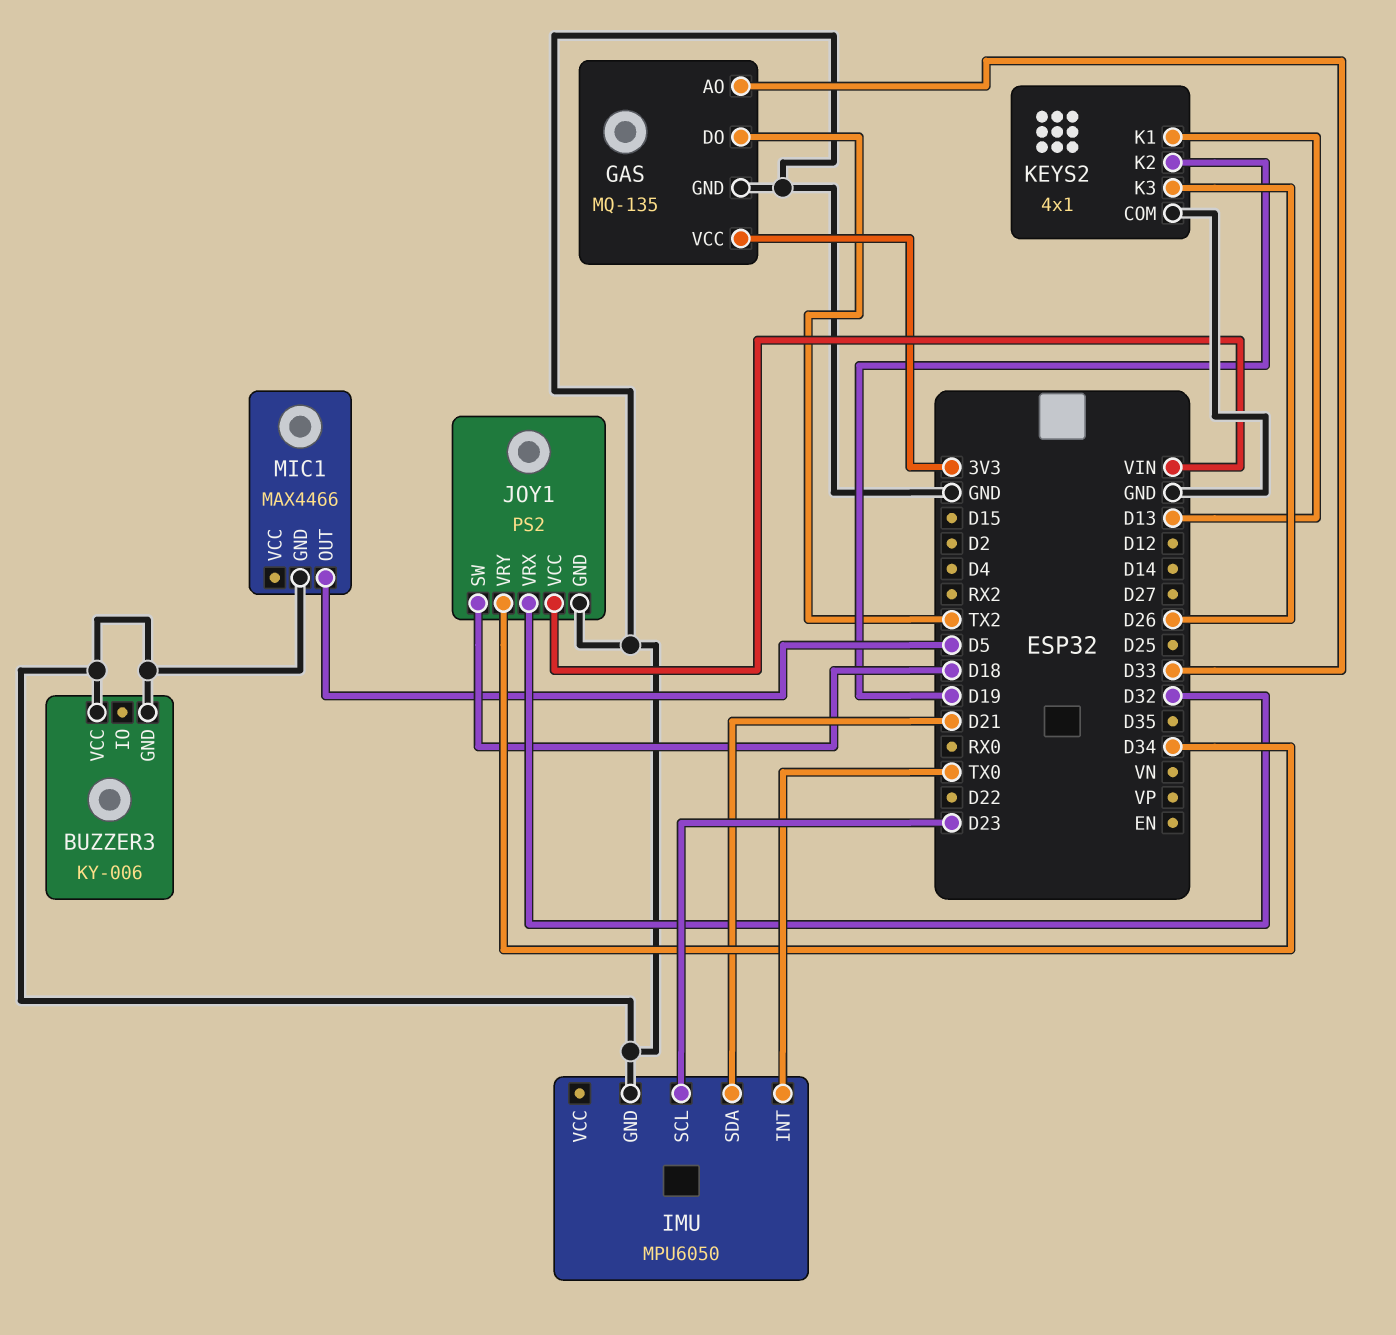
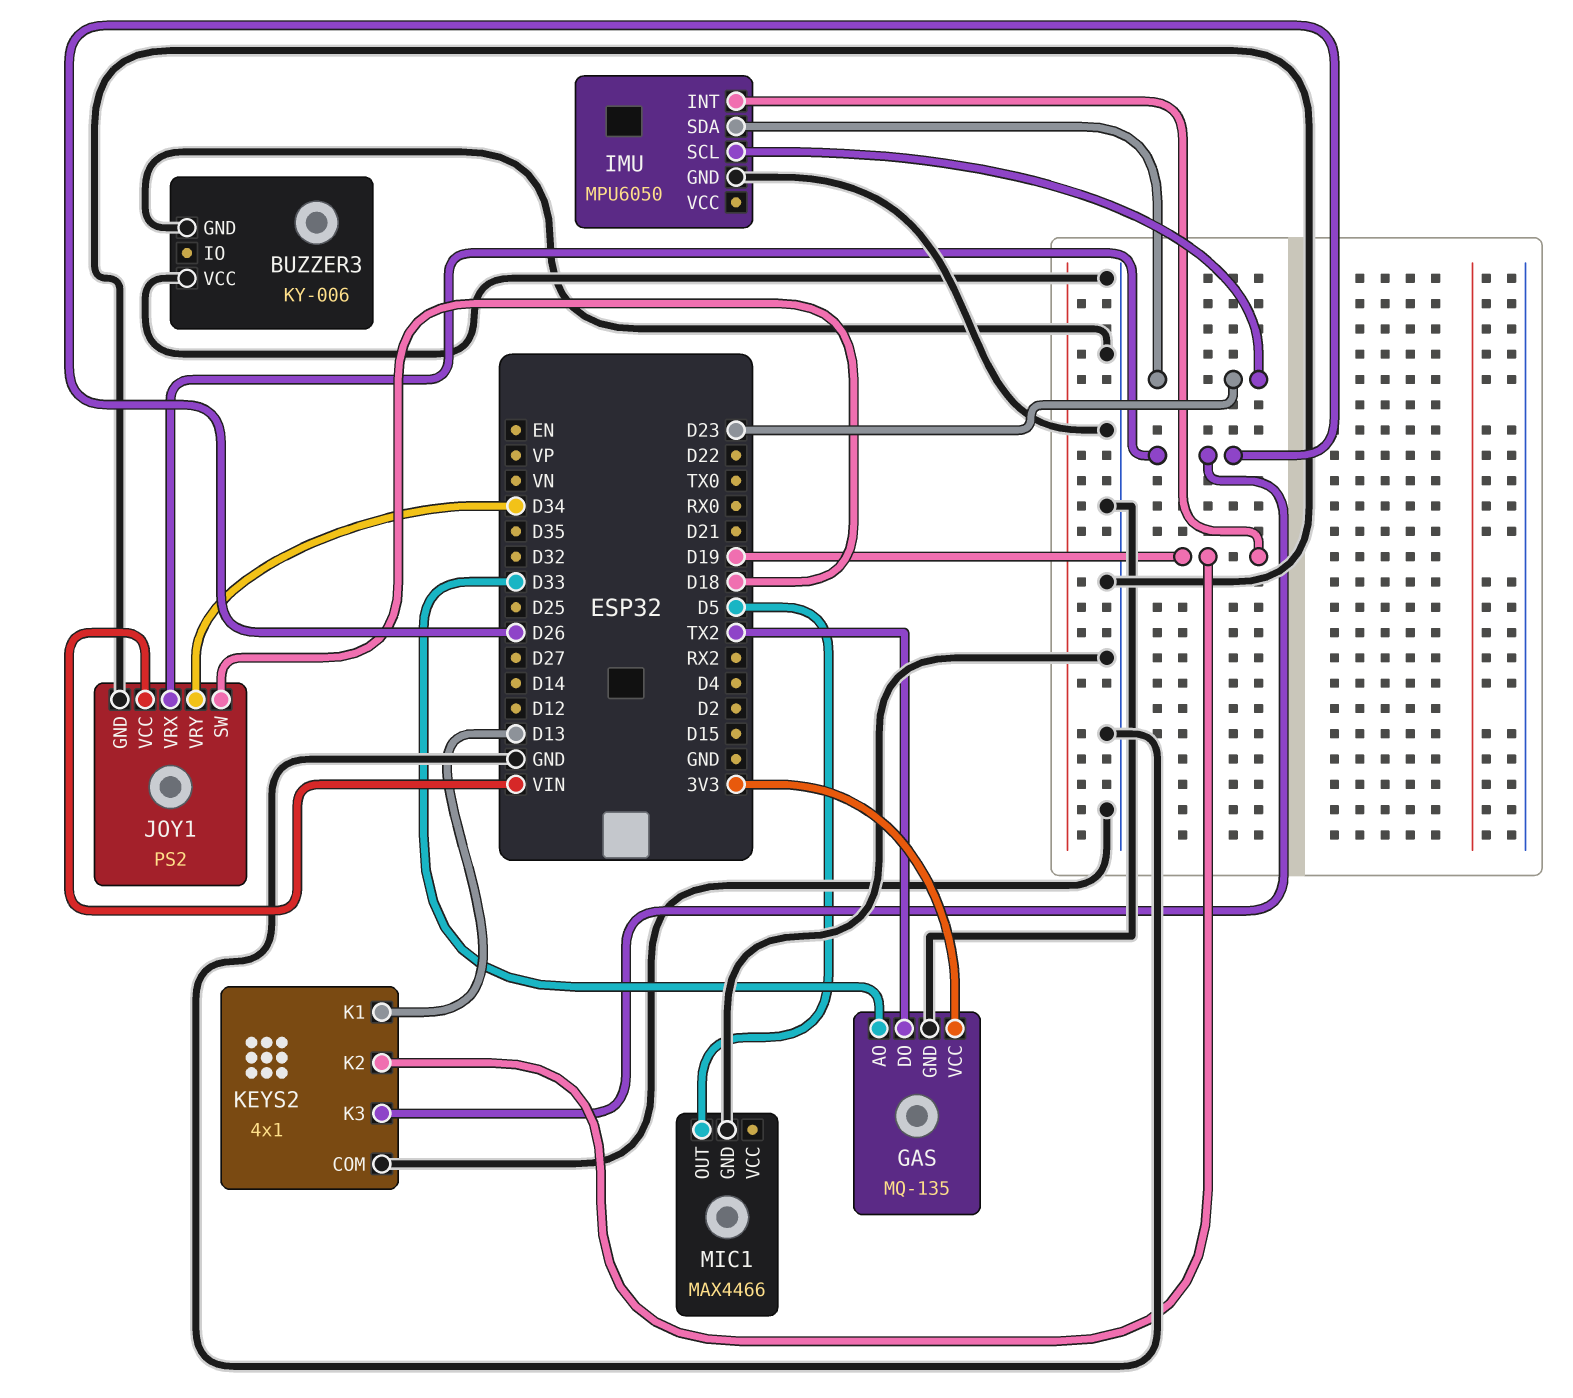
IMU pin INT: TX0 -> D19
IMU pin SDA: D21 -> D23
JOY1 pin VRX: D32 -> D26

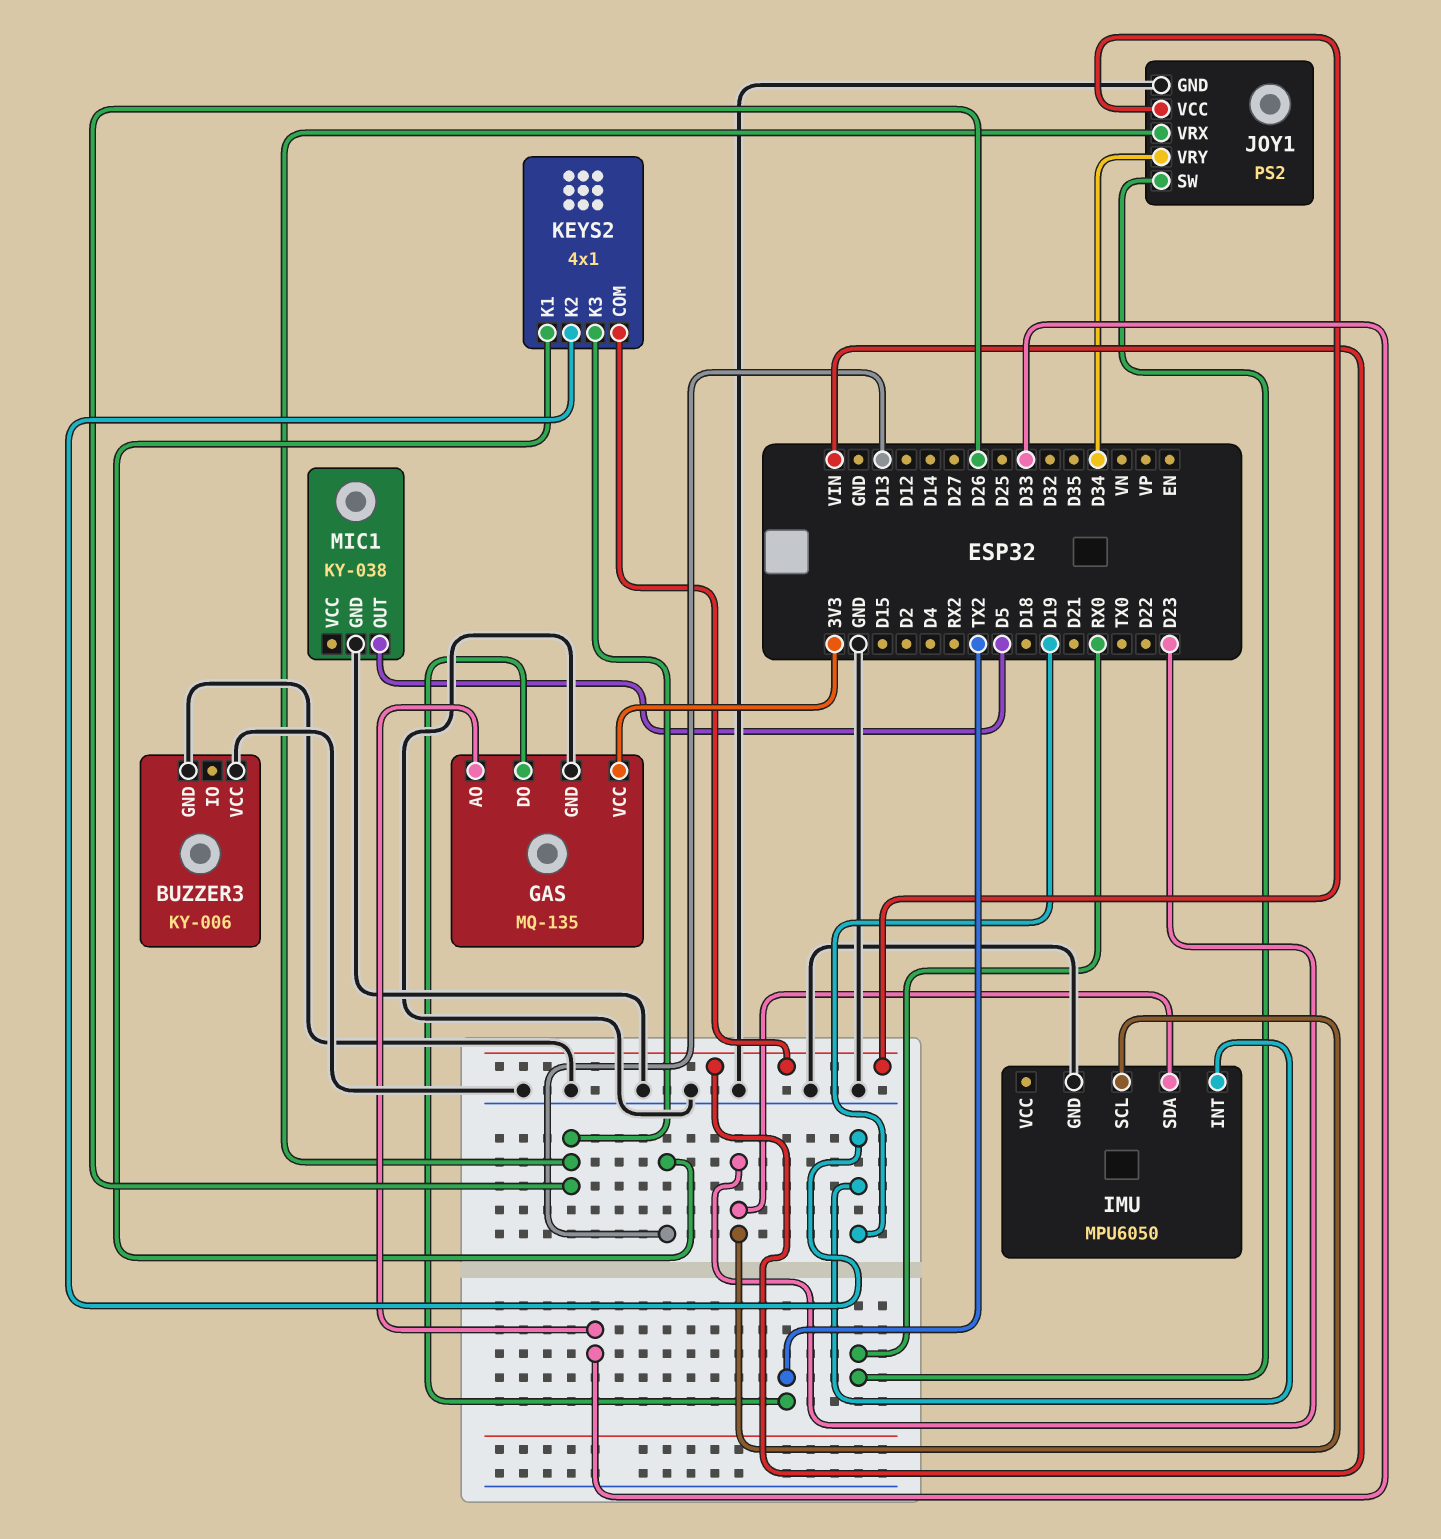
JOY1 pin SW: D18 -> RX0
KEYS2 pin COM: GND -> VIN
MIC1: MAX4466 -> KY-038

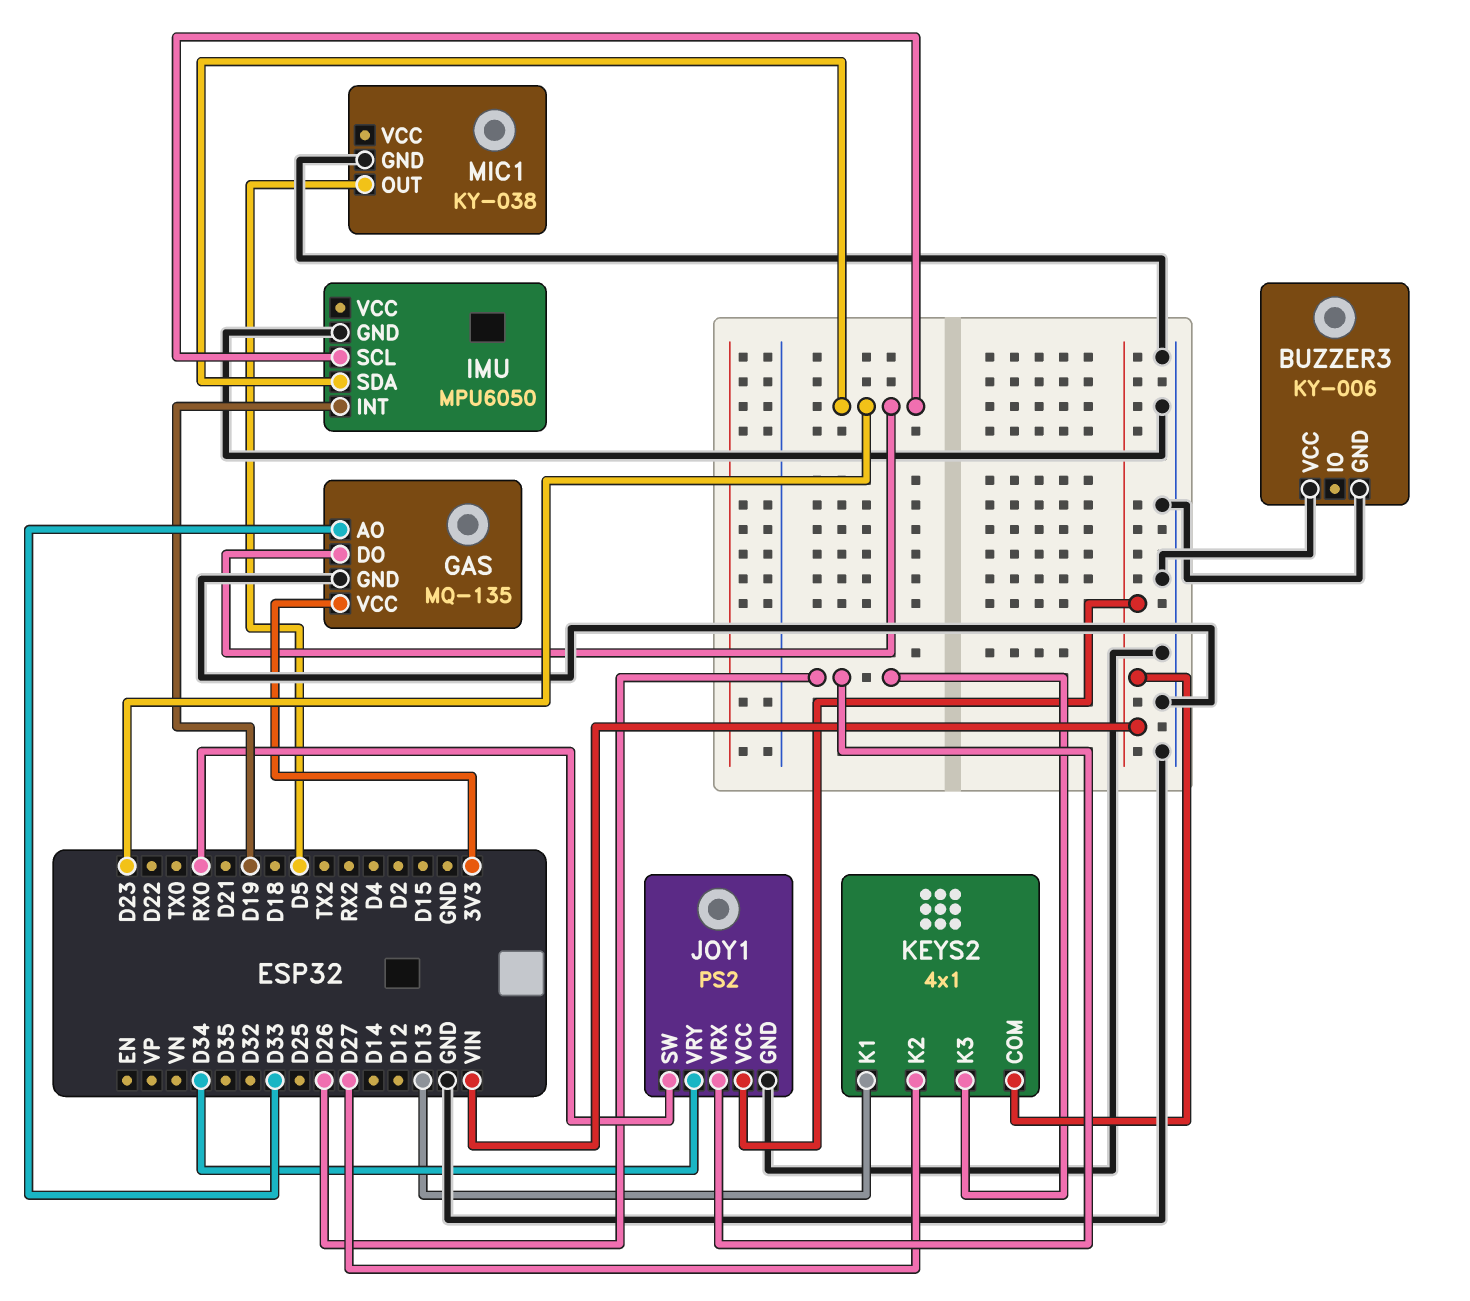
GAS pin DO: TX2 -> D23
KEYS2 pin K2: D19 -> D27

